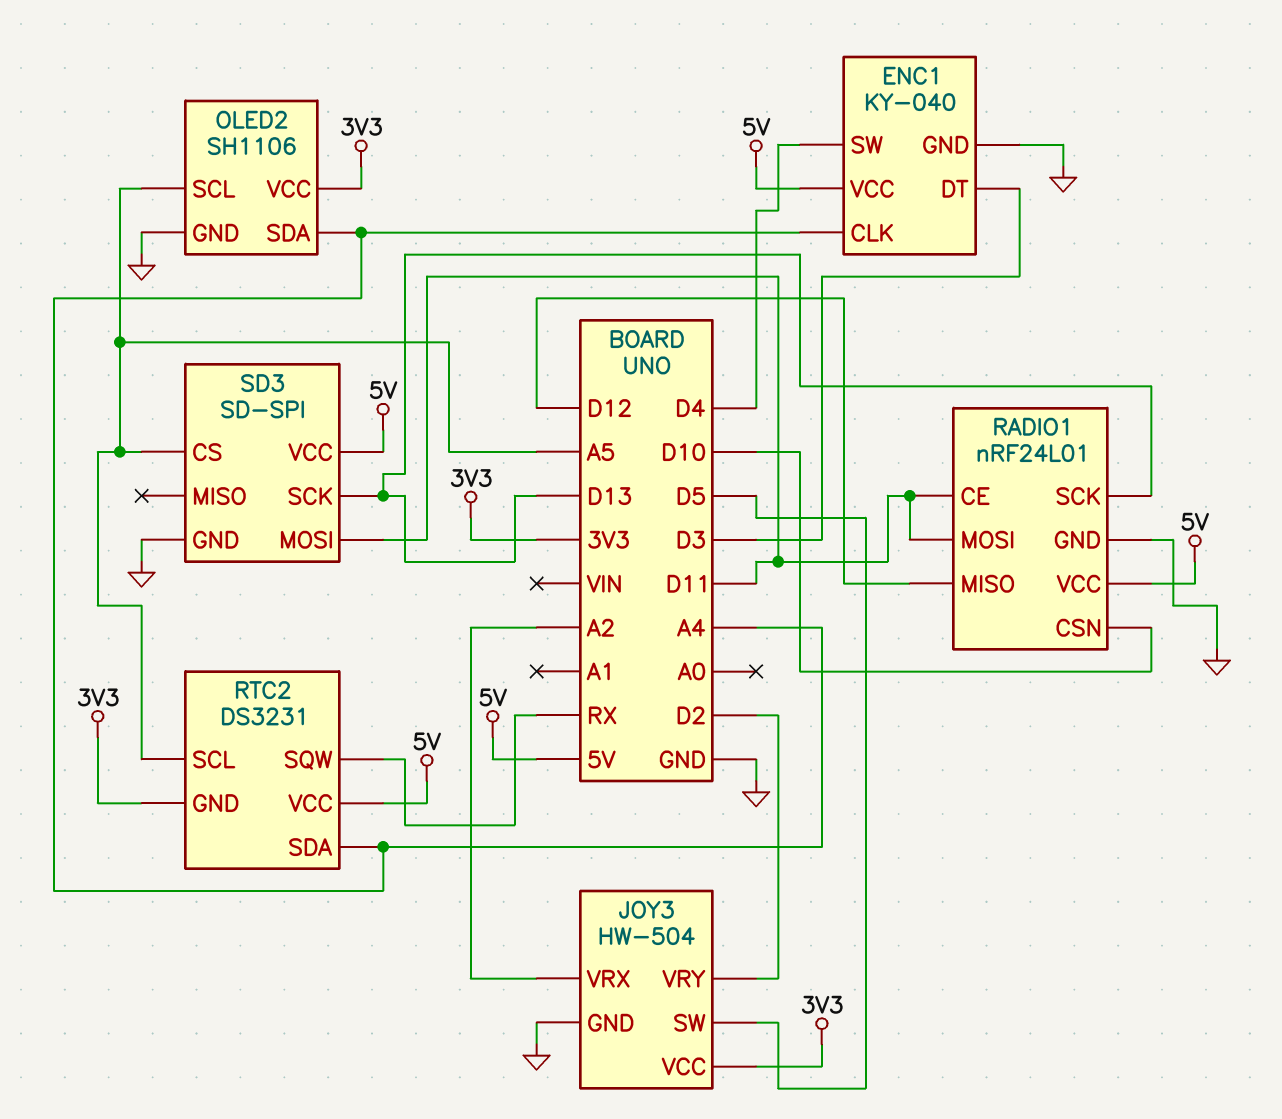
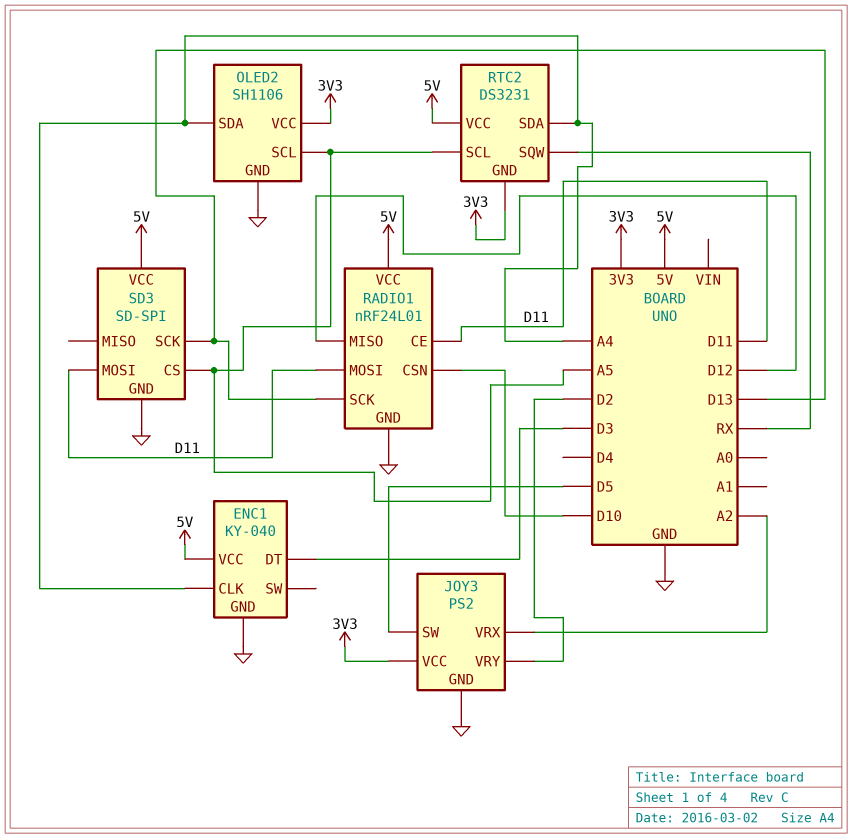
ENC1 pin SW: D4 -> none
JOY3: HW-504 -> PS2

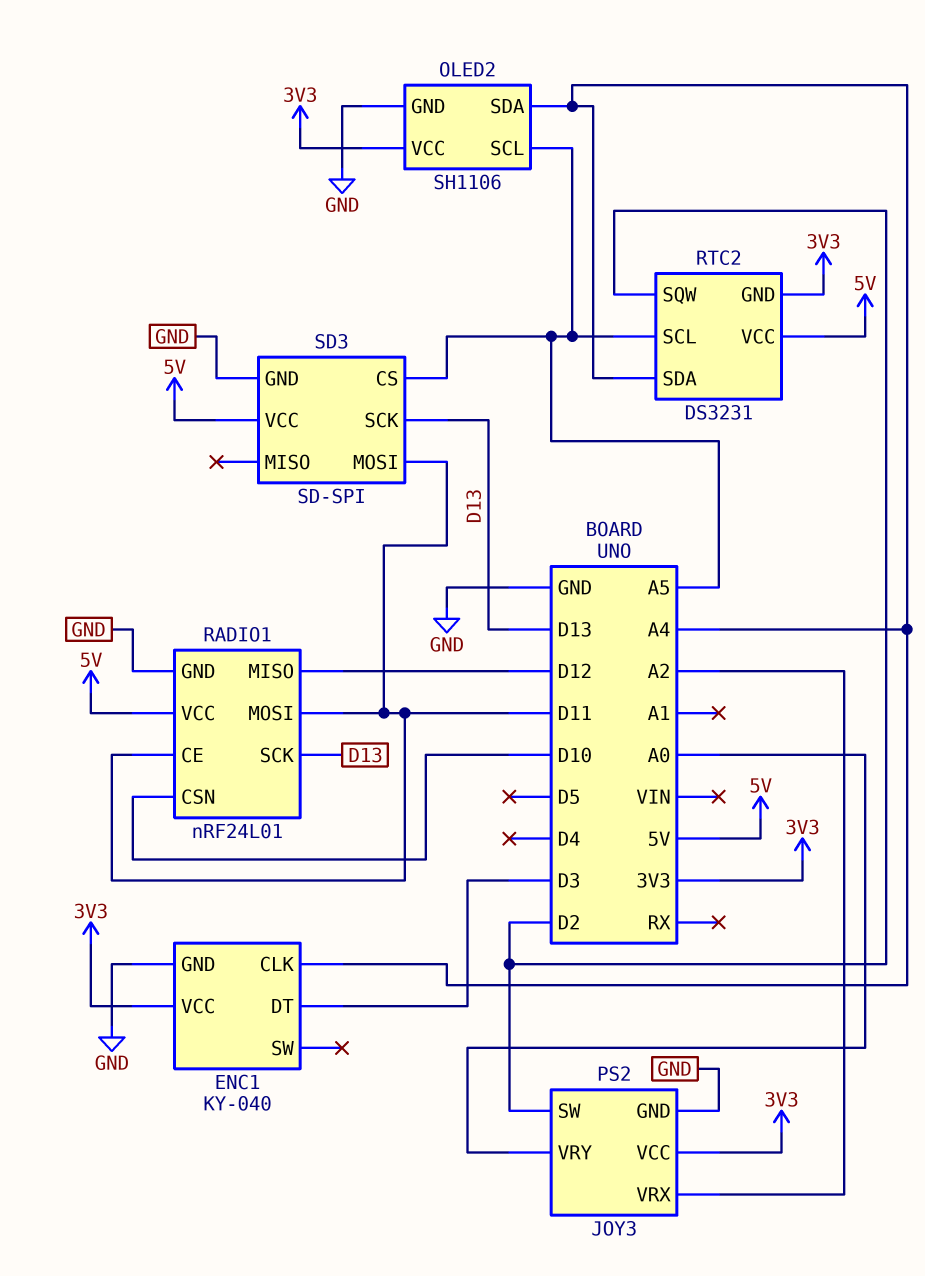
ENC1 pin VCC: 5V -> 3V3
JOY3 pin SW: D5 -> D2
JOY3 pin VRY: D2 -> A0
RTC2 pin SQW: RX -> D2

